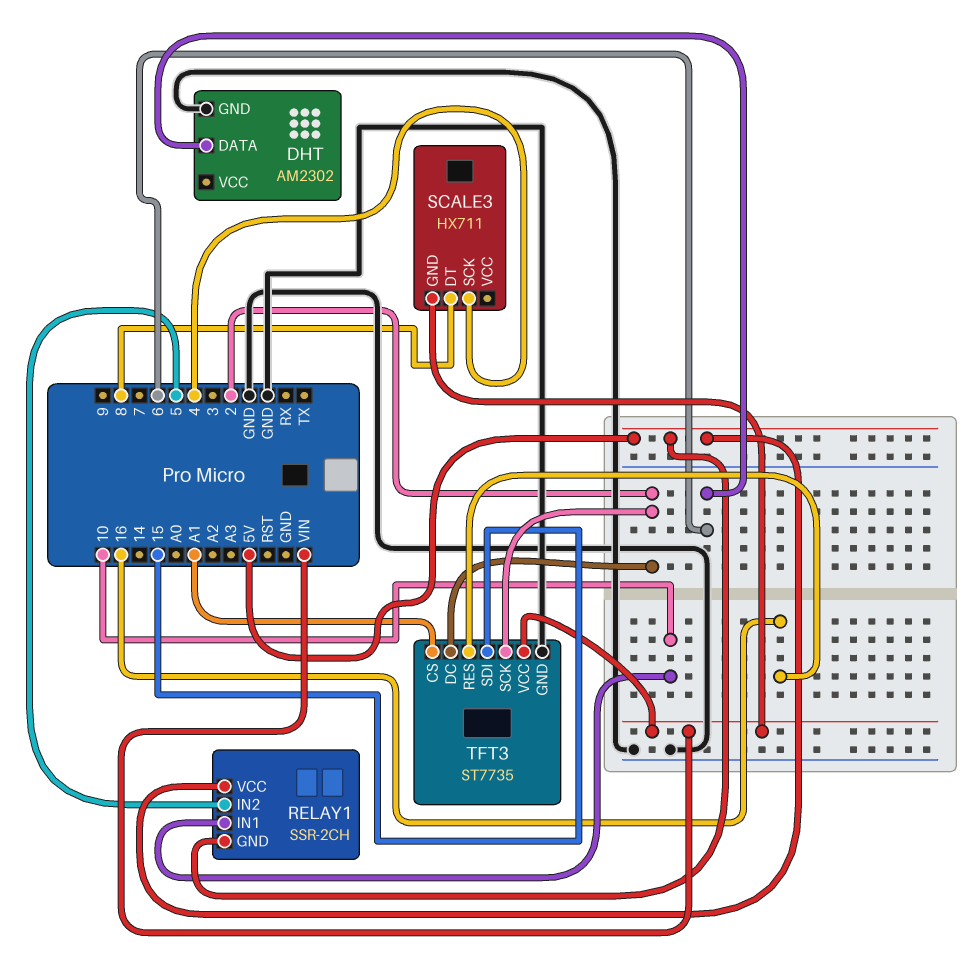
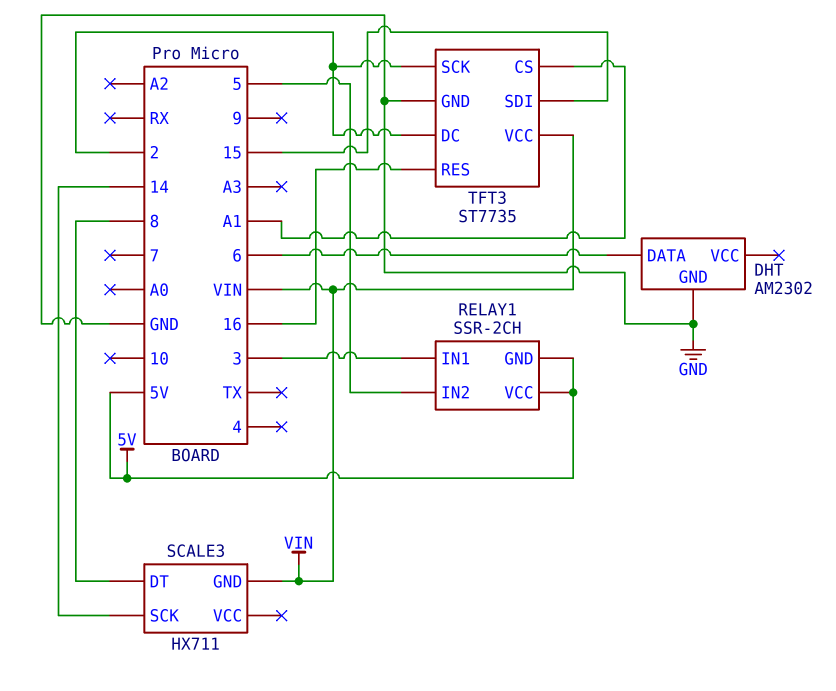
RELAY1 pin IN1: 10 -> 3
SCALE3 pin SCK: 4 -> 14

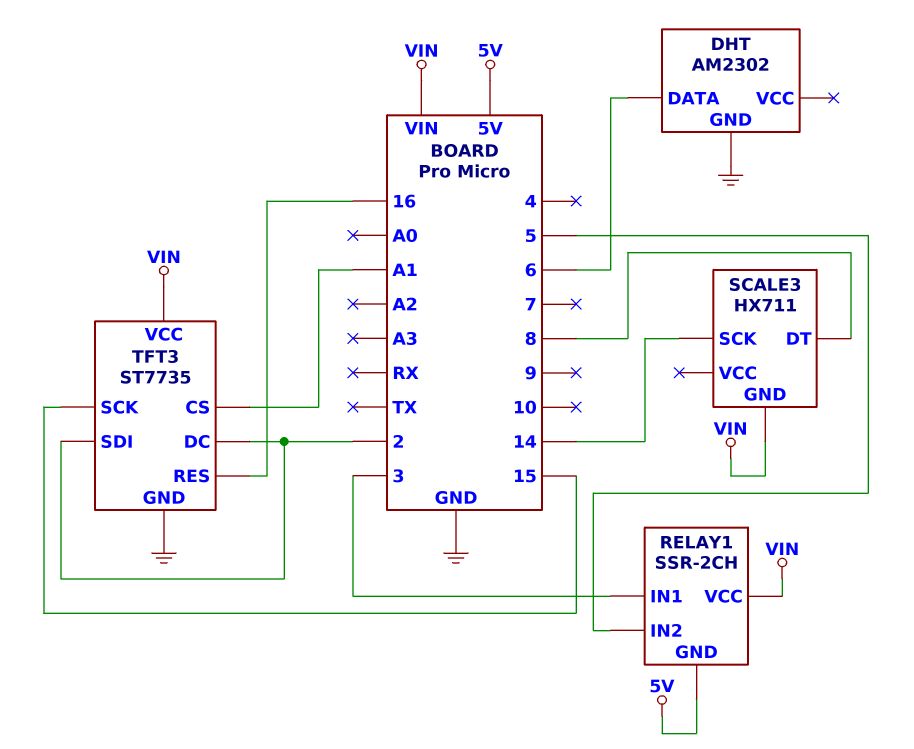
RELAY1 pin VCC: 5V -> VIN
TFT3 pin SCK: 2 -> 15
TFT3 pin SDI: 15 -> 2

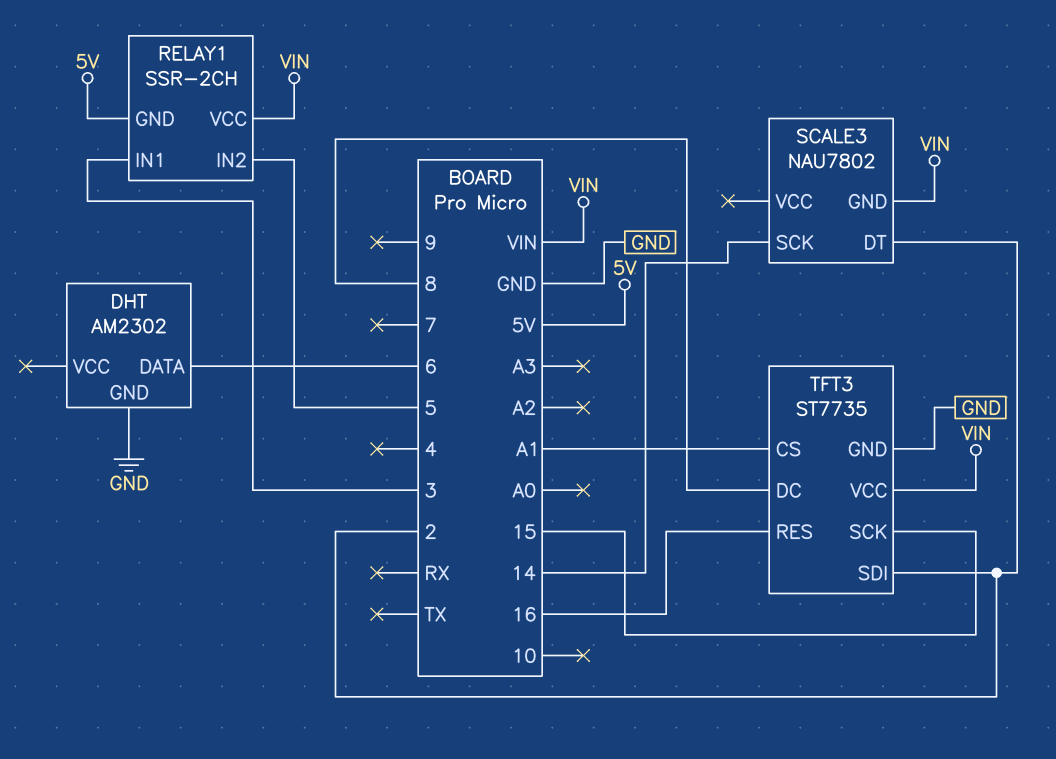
SCALE3: HX711 -> NAU7802
SCALE3 pin DT: 8 -> 2
TFT3 pin DC: 2 -> 8

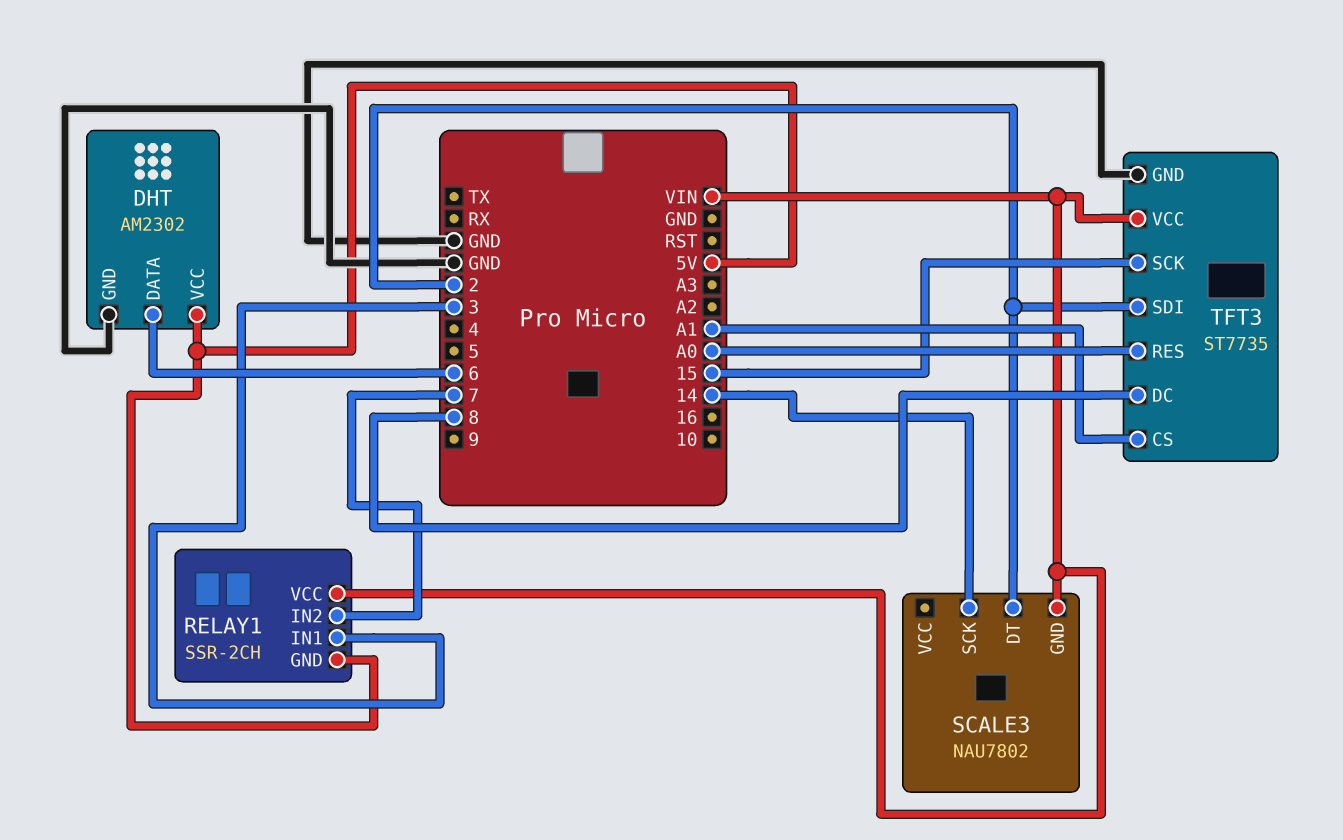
DHT pin VCC: none -> 5V
RELAY1 pin IN2: 5 -> 7
TFT3 pin RES: 16 -> A0

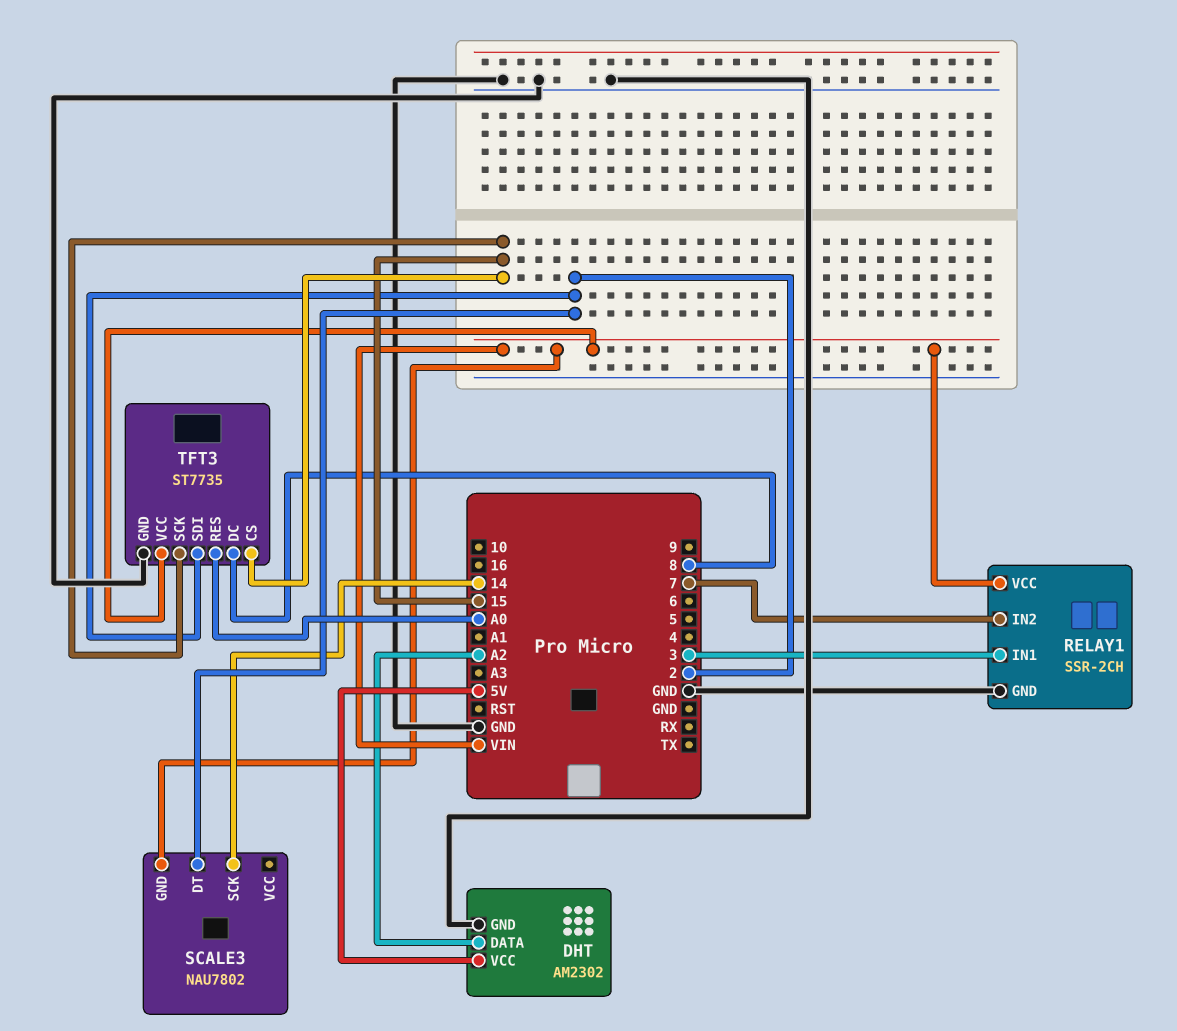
DHT pin DATA: 6 -> A2
RELAY1 pin GND: 5V -> GND
TFT3 pin CS: A1 -> 15

